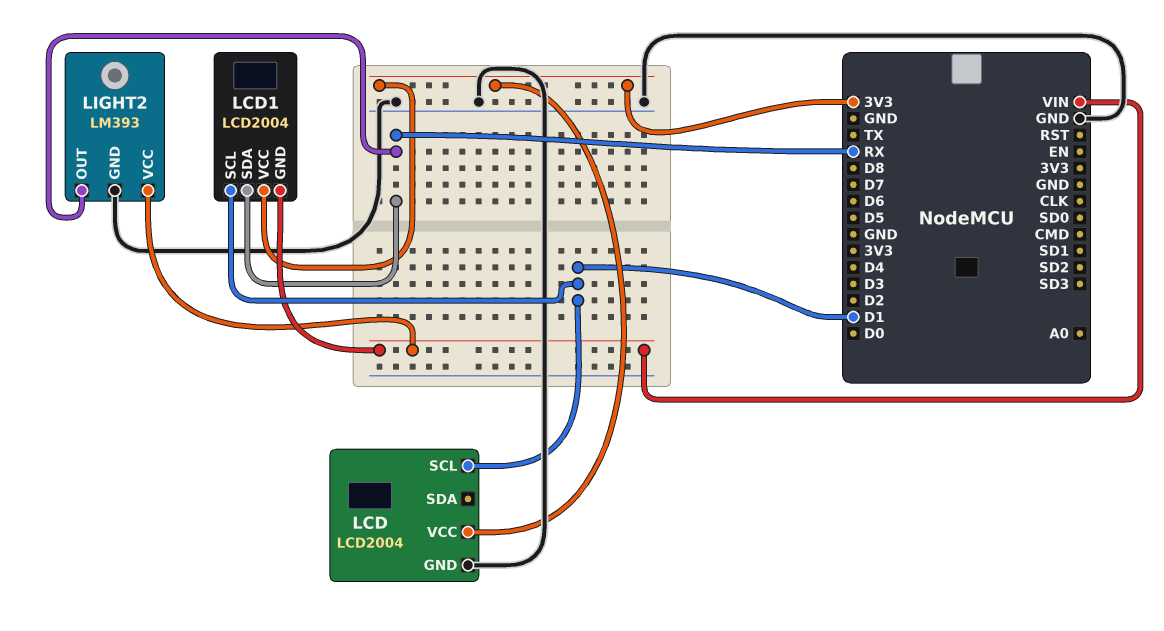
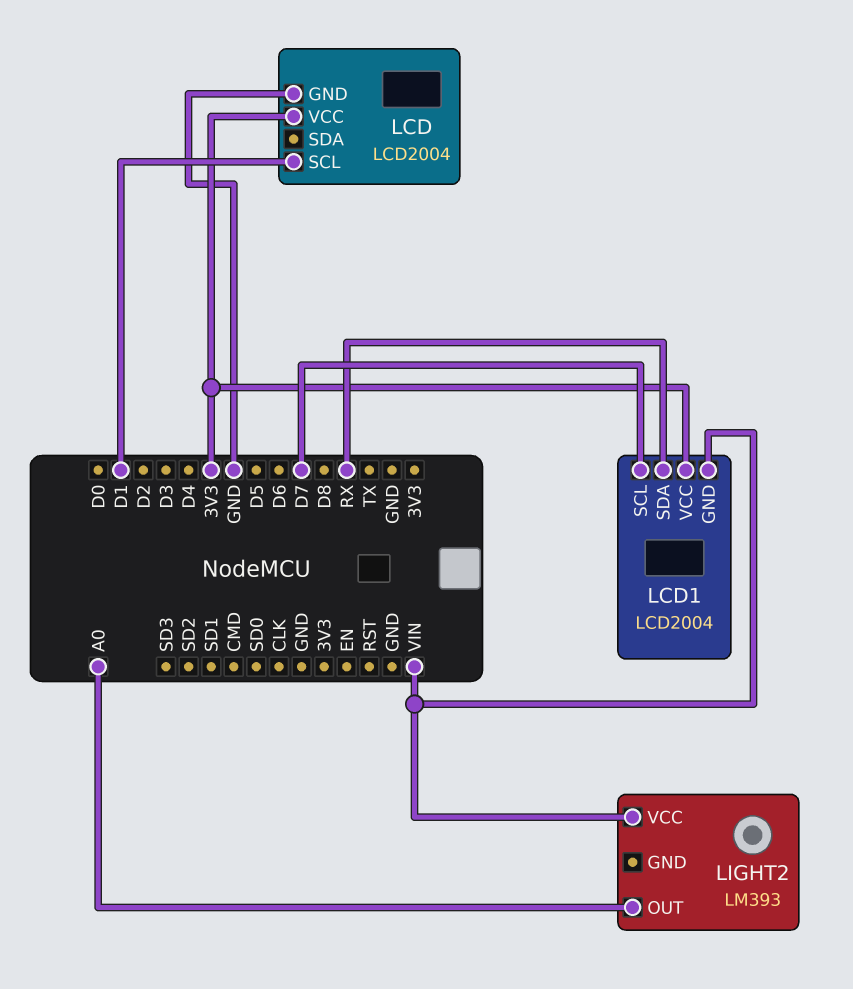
LCD1 pin SCL: D1 -> D7
LIGHT2 pin GND: GND -> none
LIGHT2 pin OUT: RX -> A0

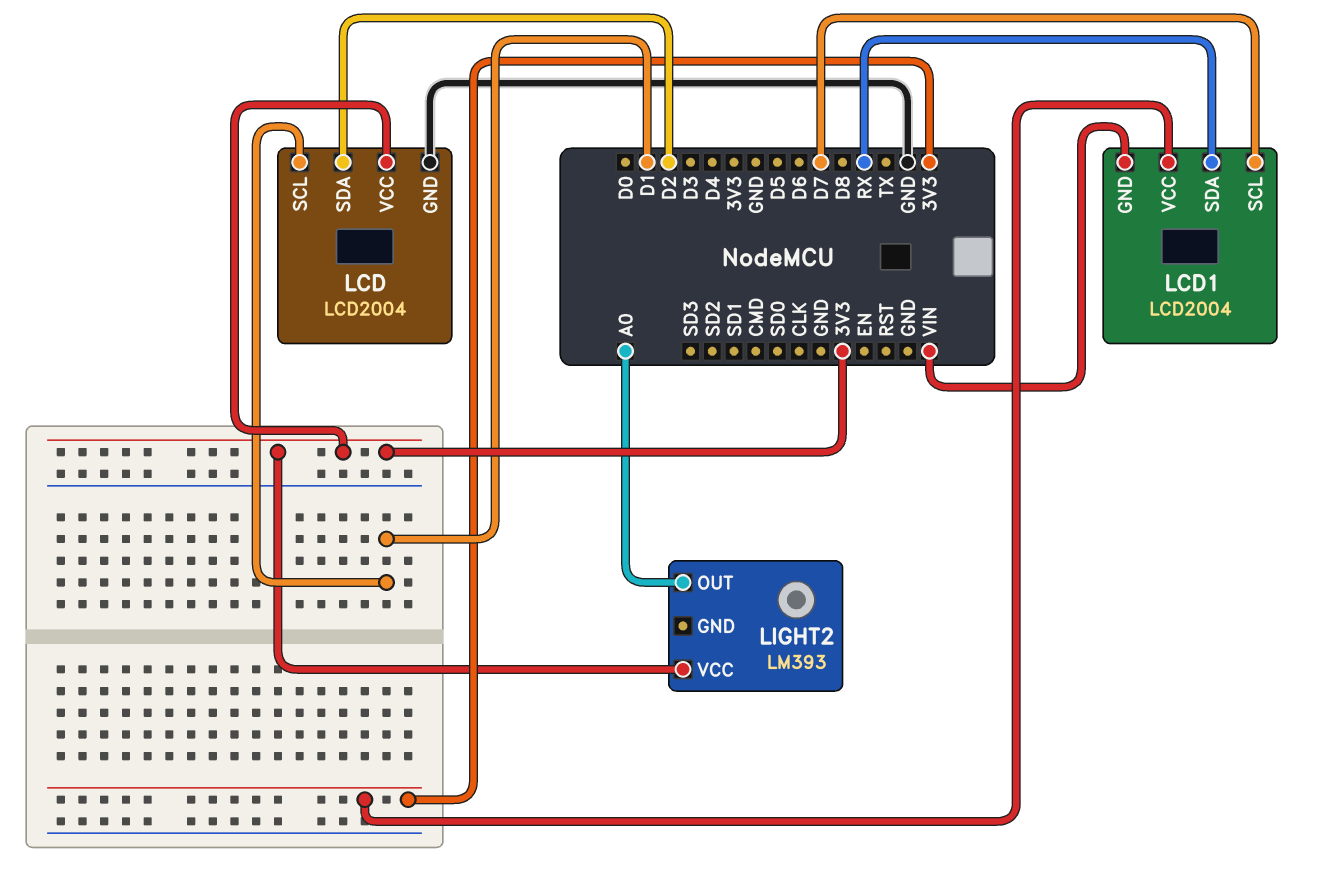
LCD pin SDA: none -> D2
LIGHT2 pin VCC: VIN -> 3V3

